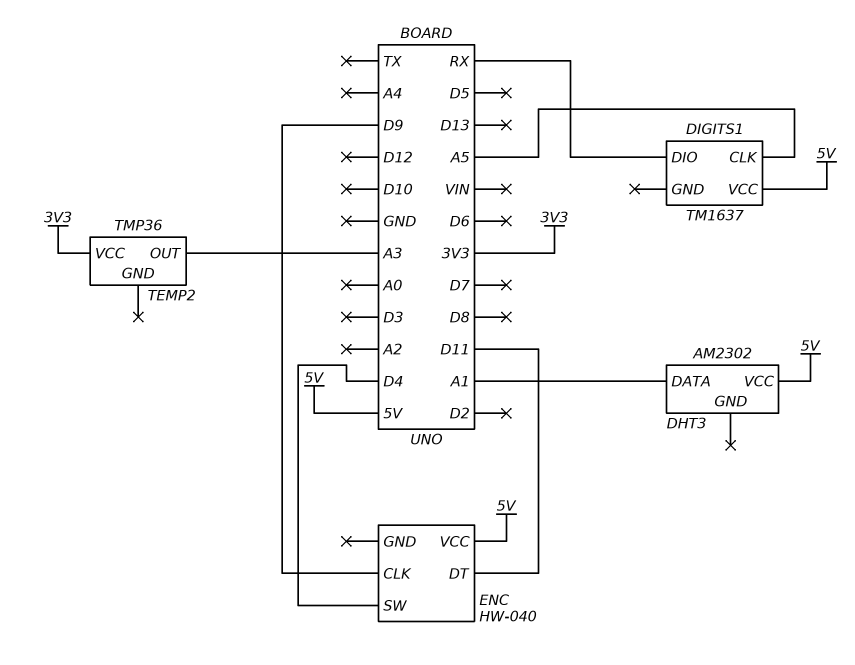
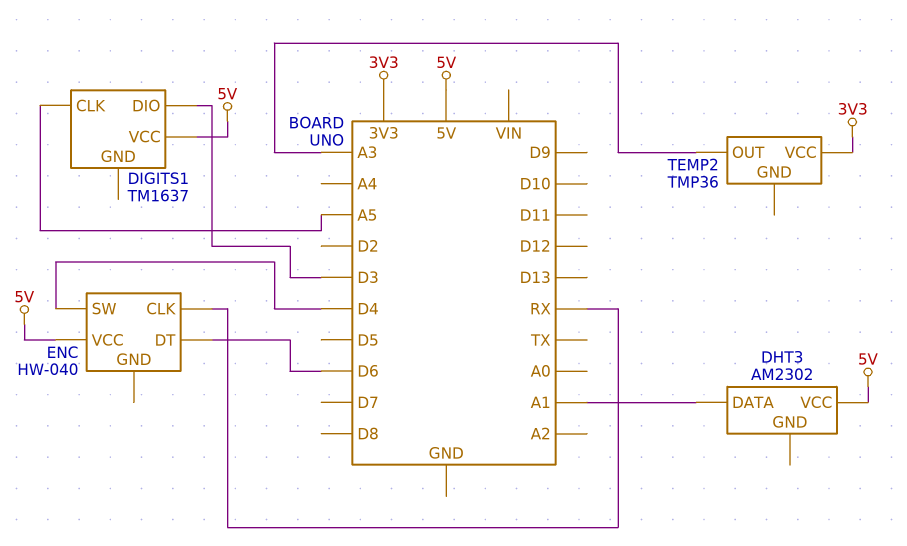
DIGITS1 pin DIO: RX -> D3
ENC pin CLK: D9 -> RX
ENC pin DT: D11 -> D6

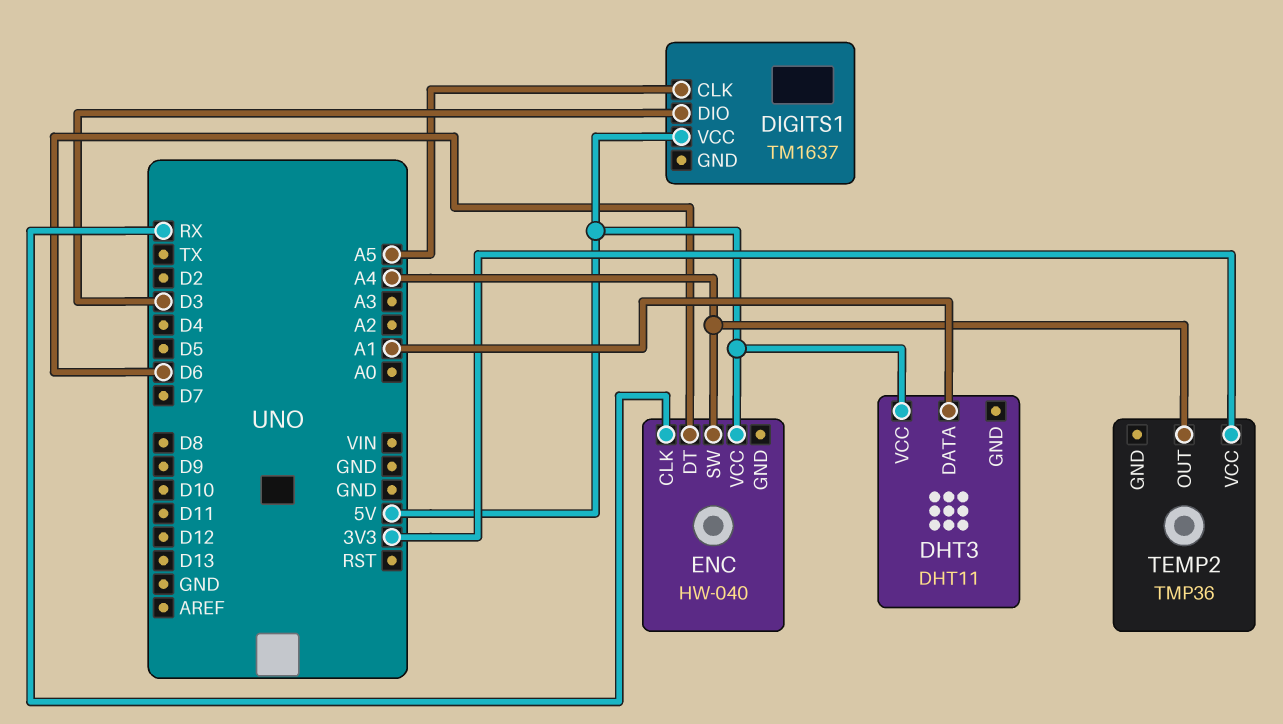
DHT3: AM2302 -> DHT11
ENC pin SW: D4 -> A4
TEMP2 pin OUT: A3 -> A4

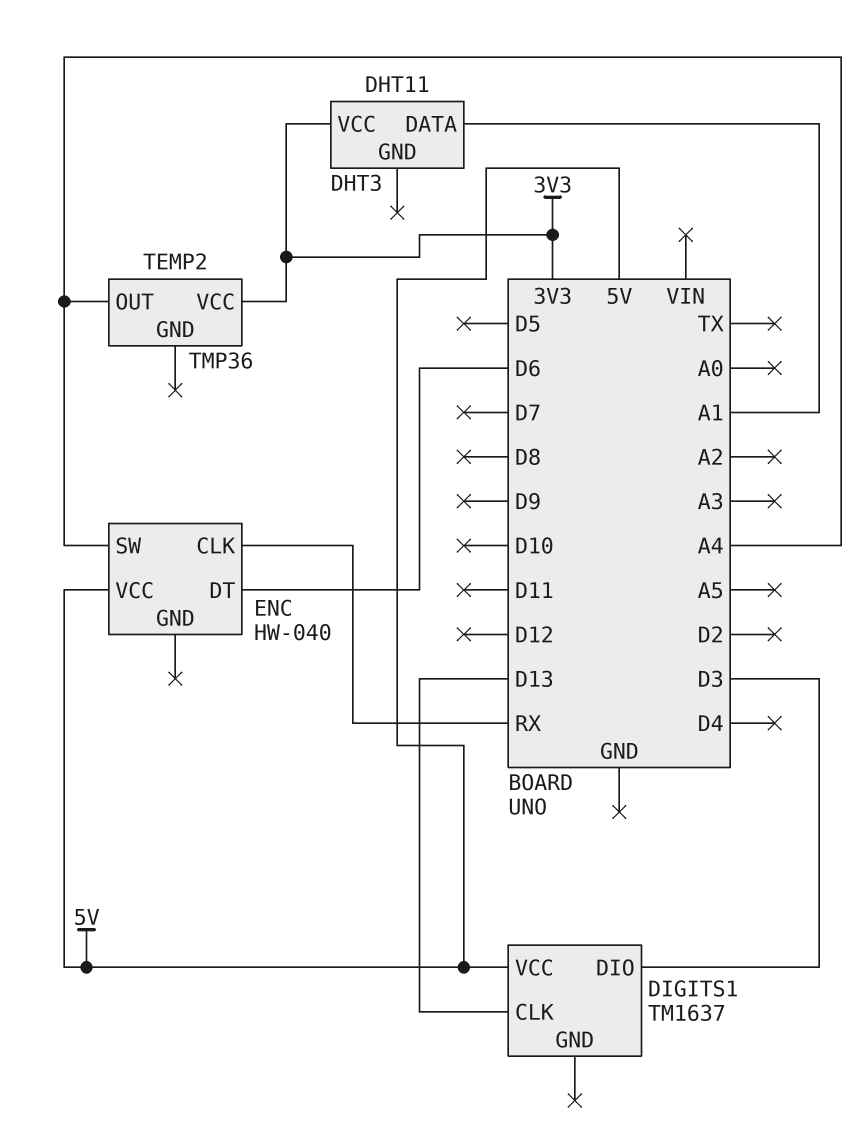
DHT3 pin VCC: 5V -> 3V3
DIGITS1 pin CLK: A5 -> D13

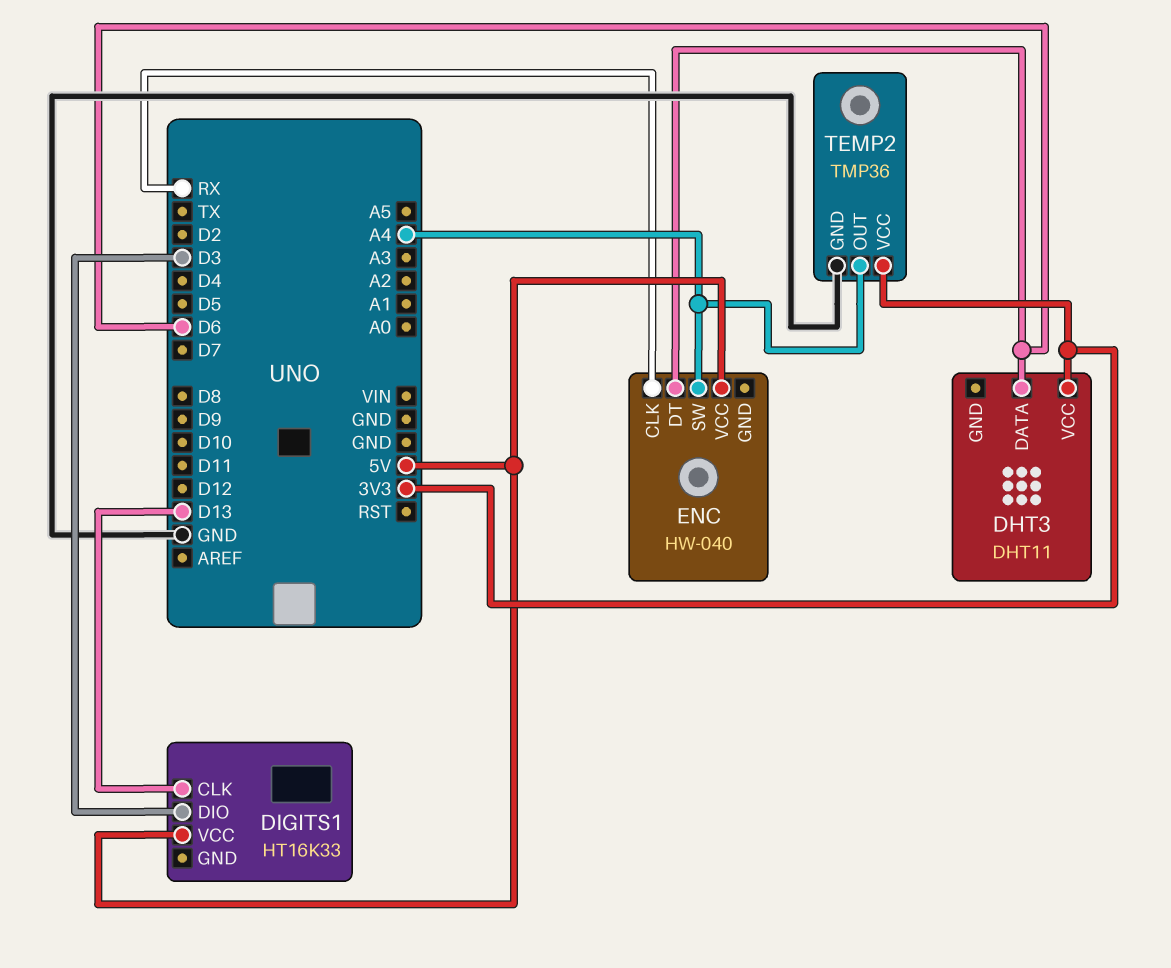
DHT3 pin DATA: A1 -> D6
DIGITS1: TM1637 -> HT16K33
TEMP2 pin GND: none -> GND

